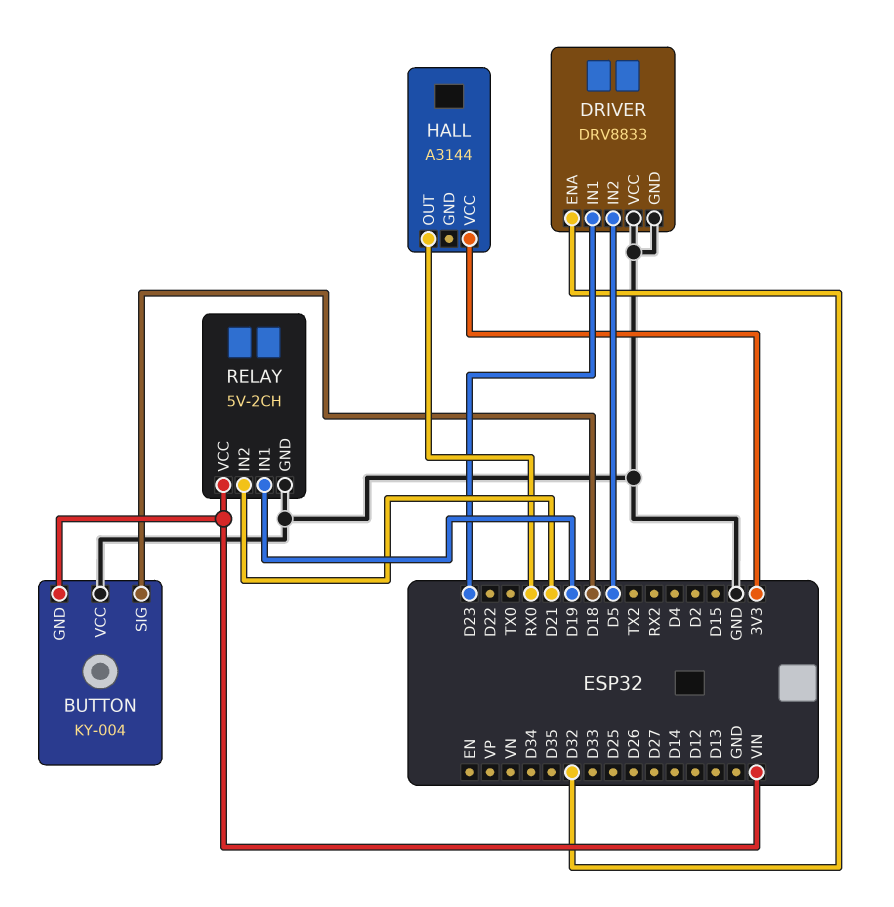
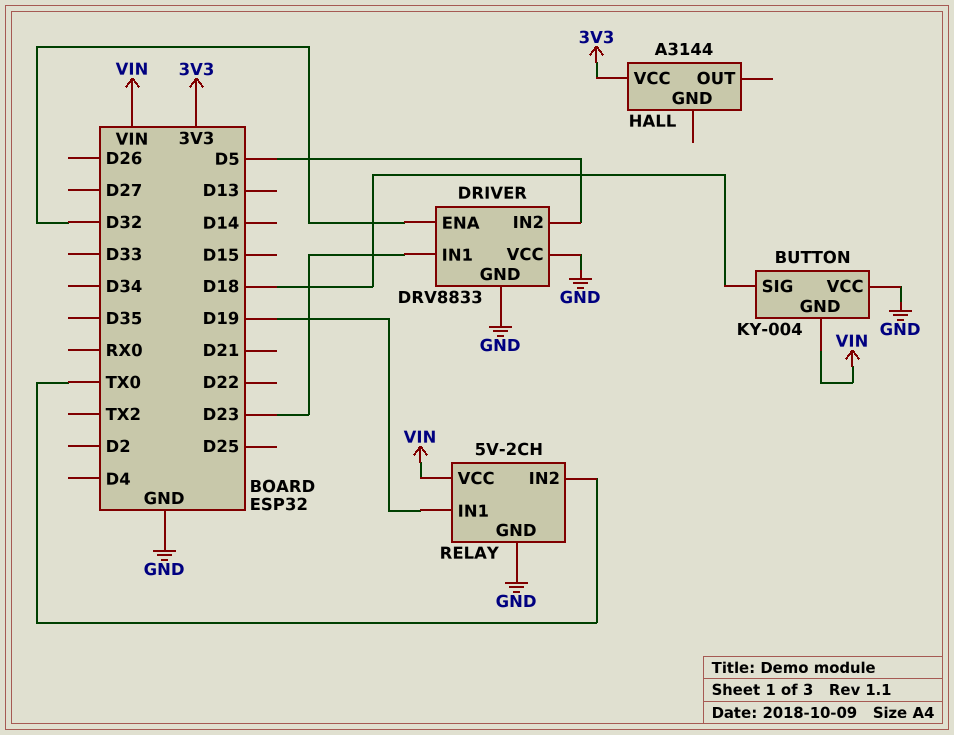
HALL pin OUT: RX0 -> none
RELAY pin IN2: D21 -> TX0

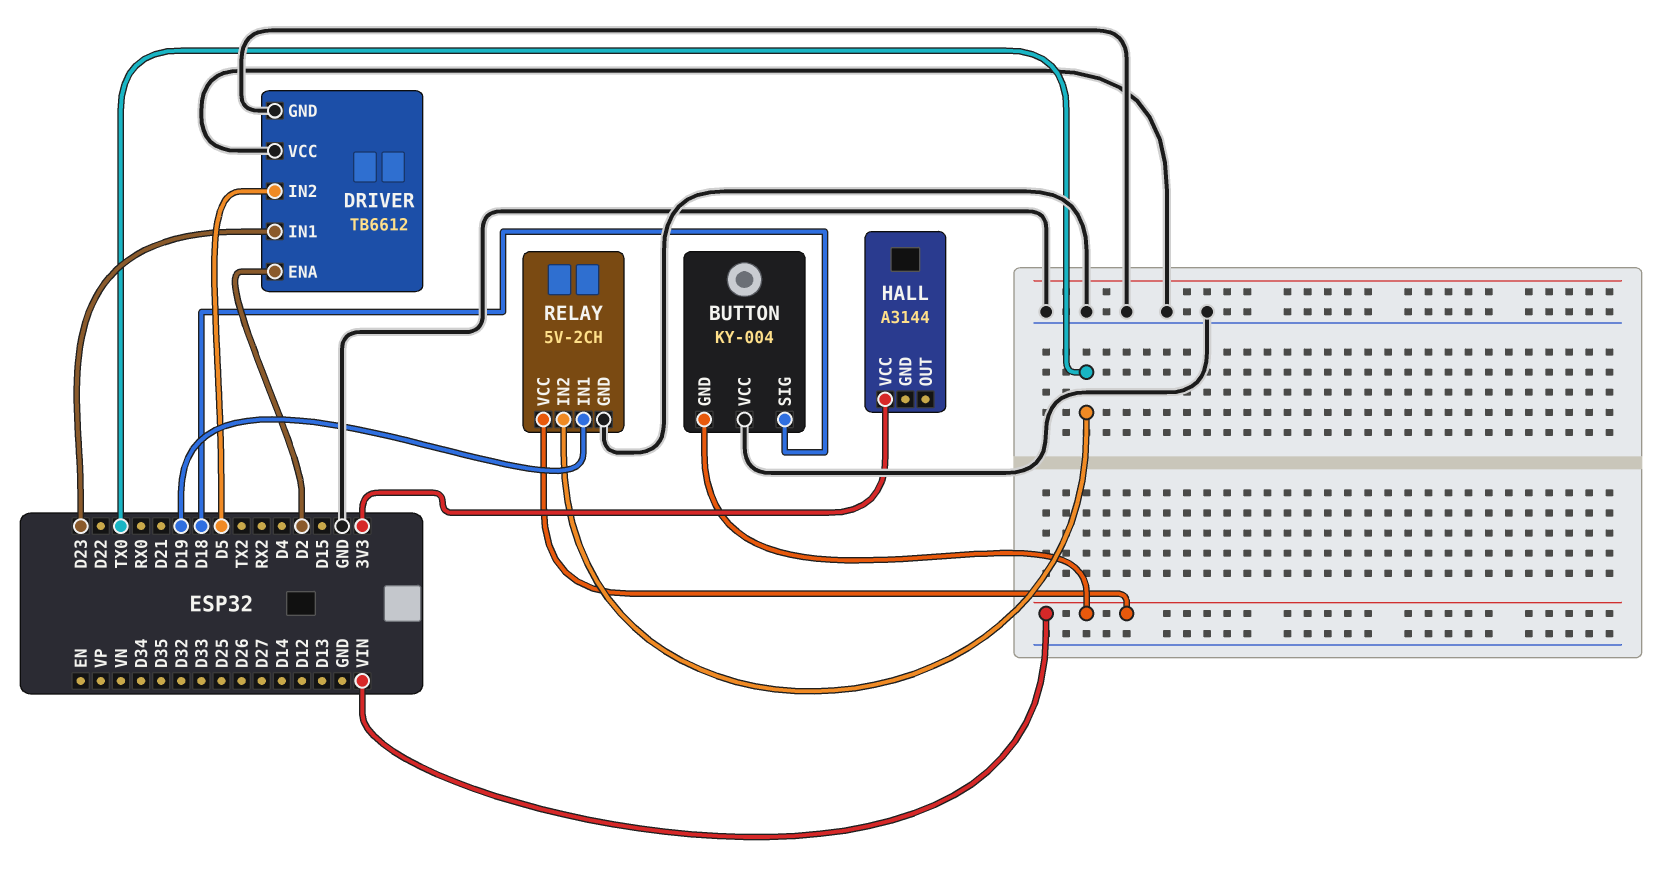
DRIVER: DRV8833 -> TB6612
DRIVER pin ENA: D32 -> D2

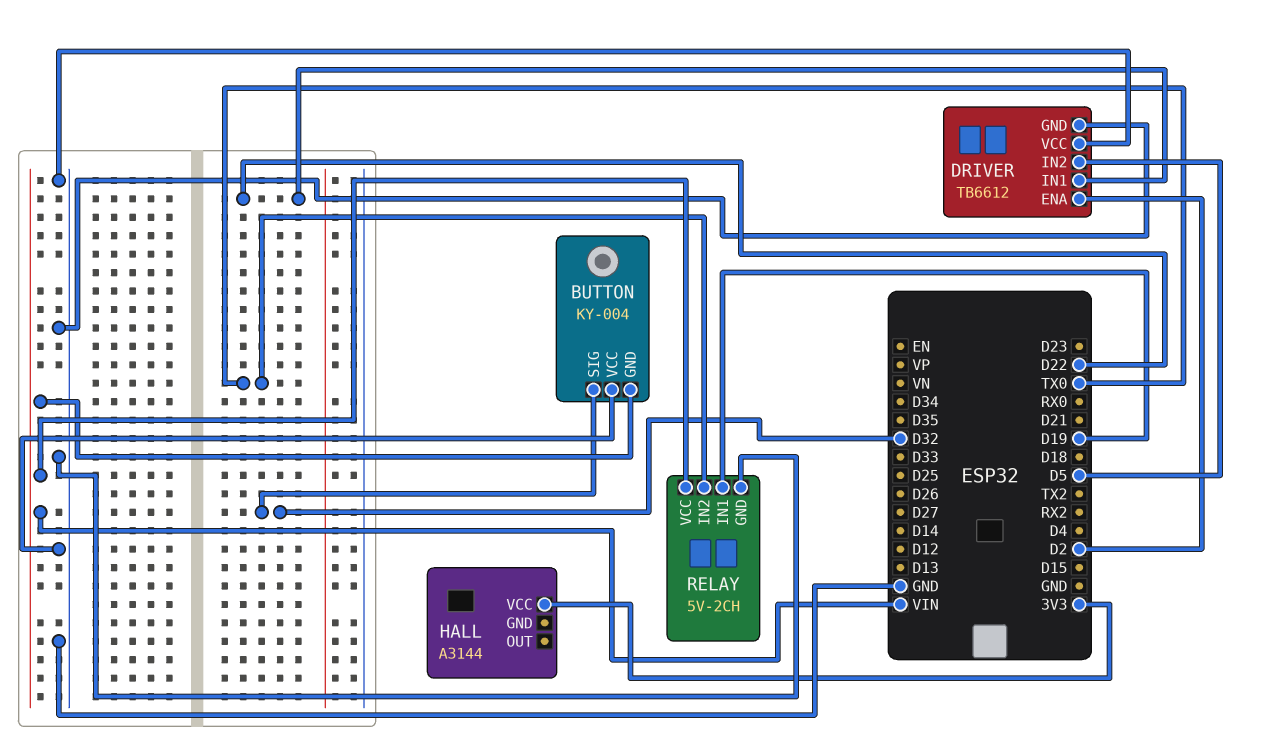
BUTTON pin SIG: D18 -> D32
DRIVER pin IN1: D23 -> D22

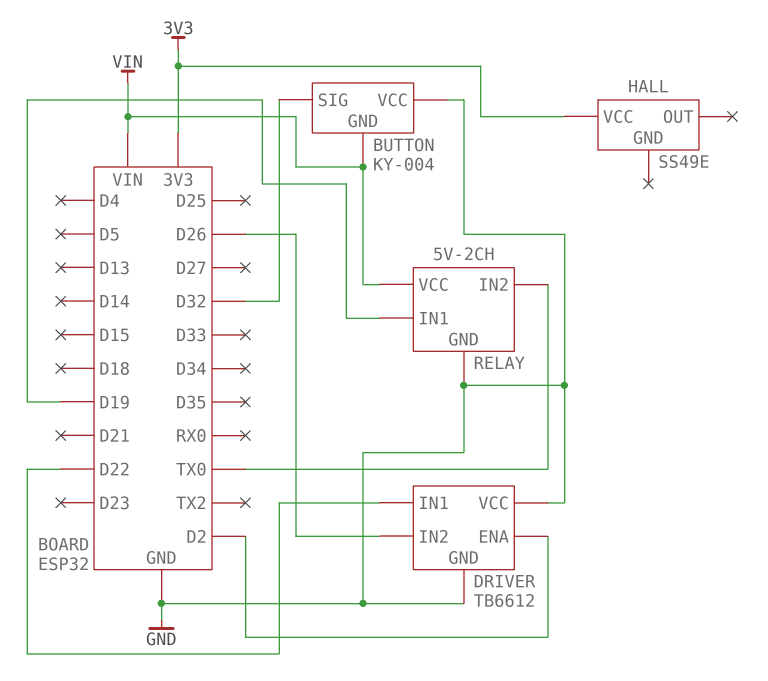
DRIVER pin IN2: D5 -> D26
HALL: A3144 -> SS49E

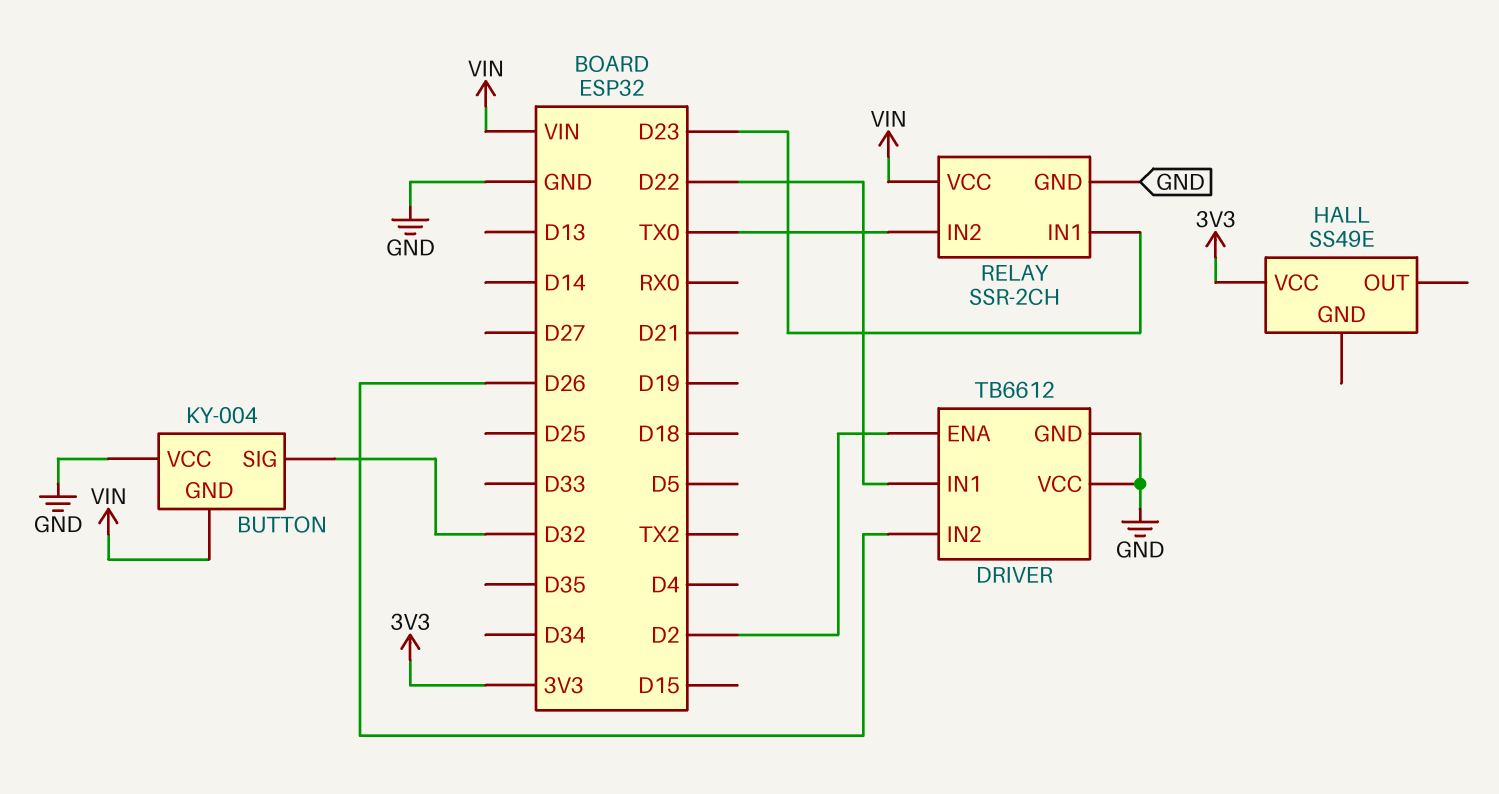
RELAY: 5V-2CH -> SSR-2CH
RELAY pin IN1: D19 -> D23

